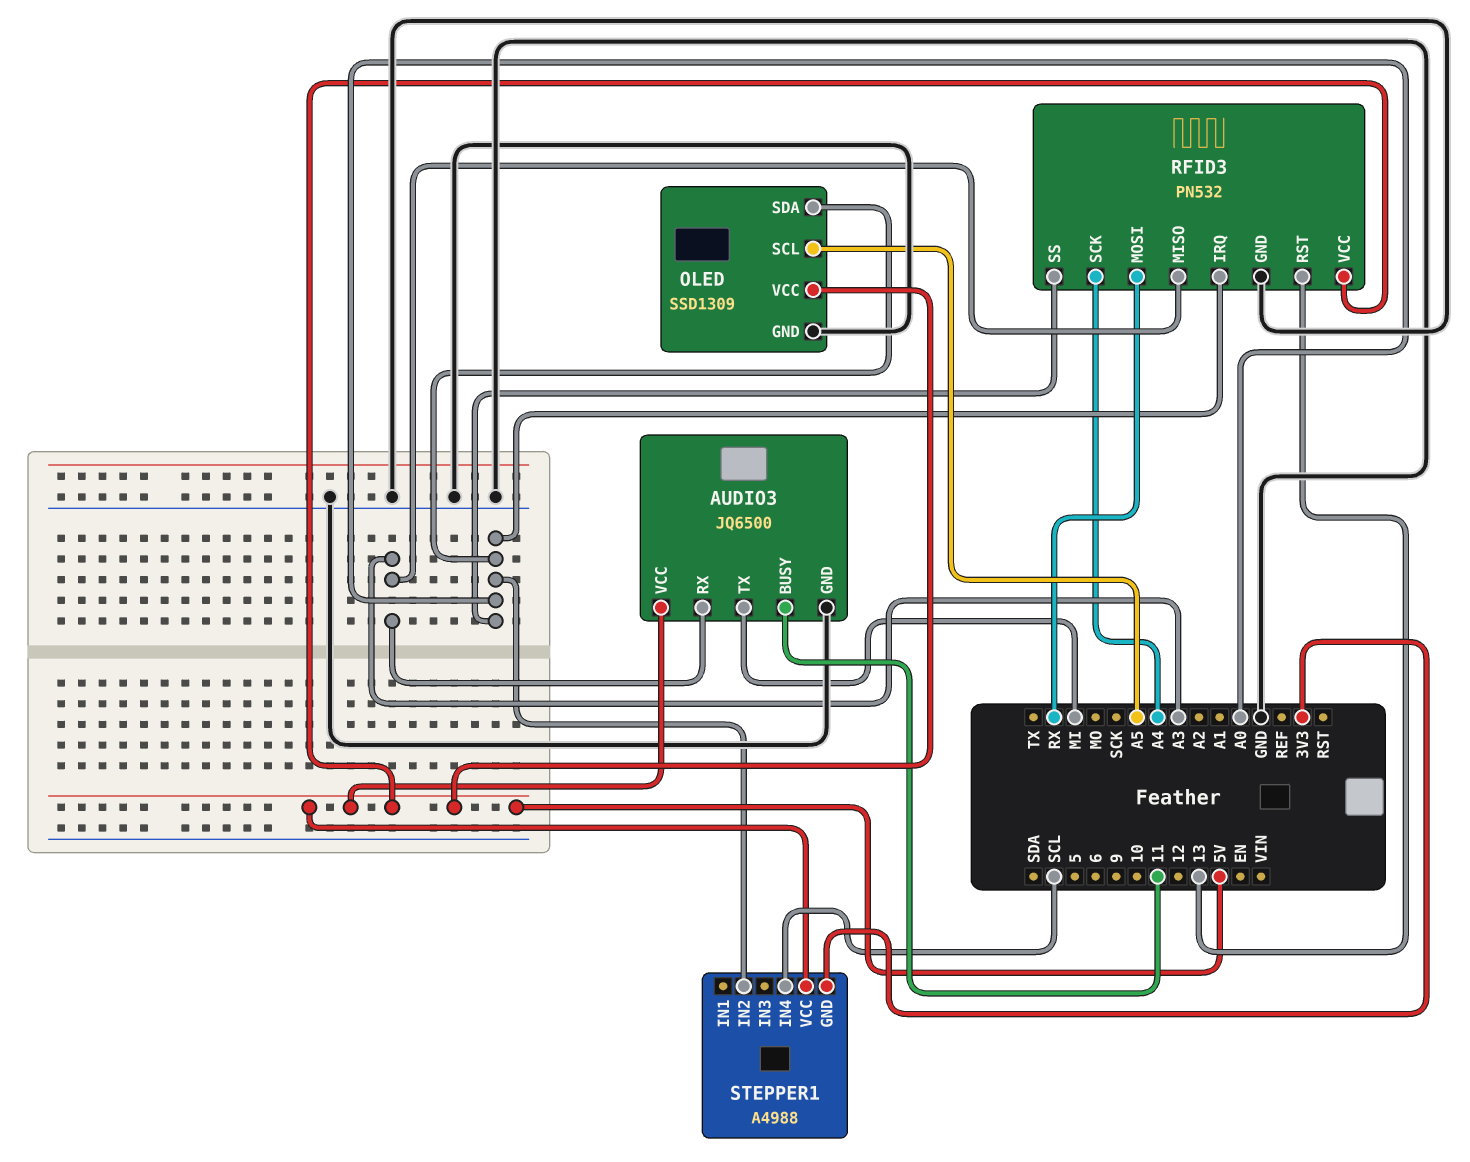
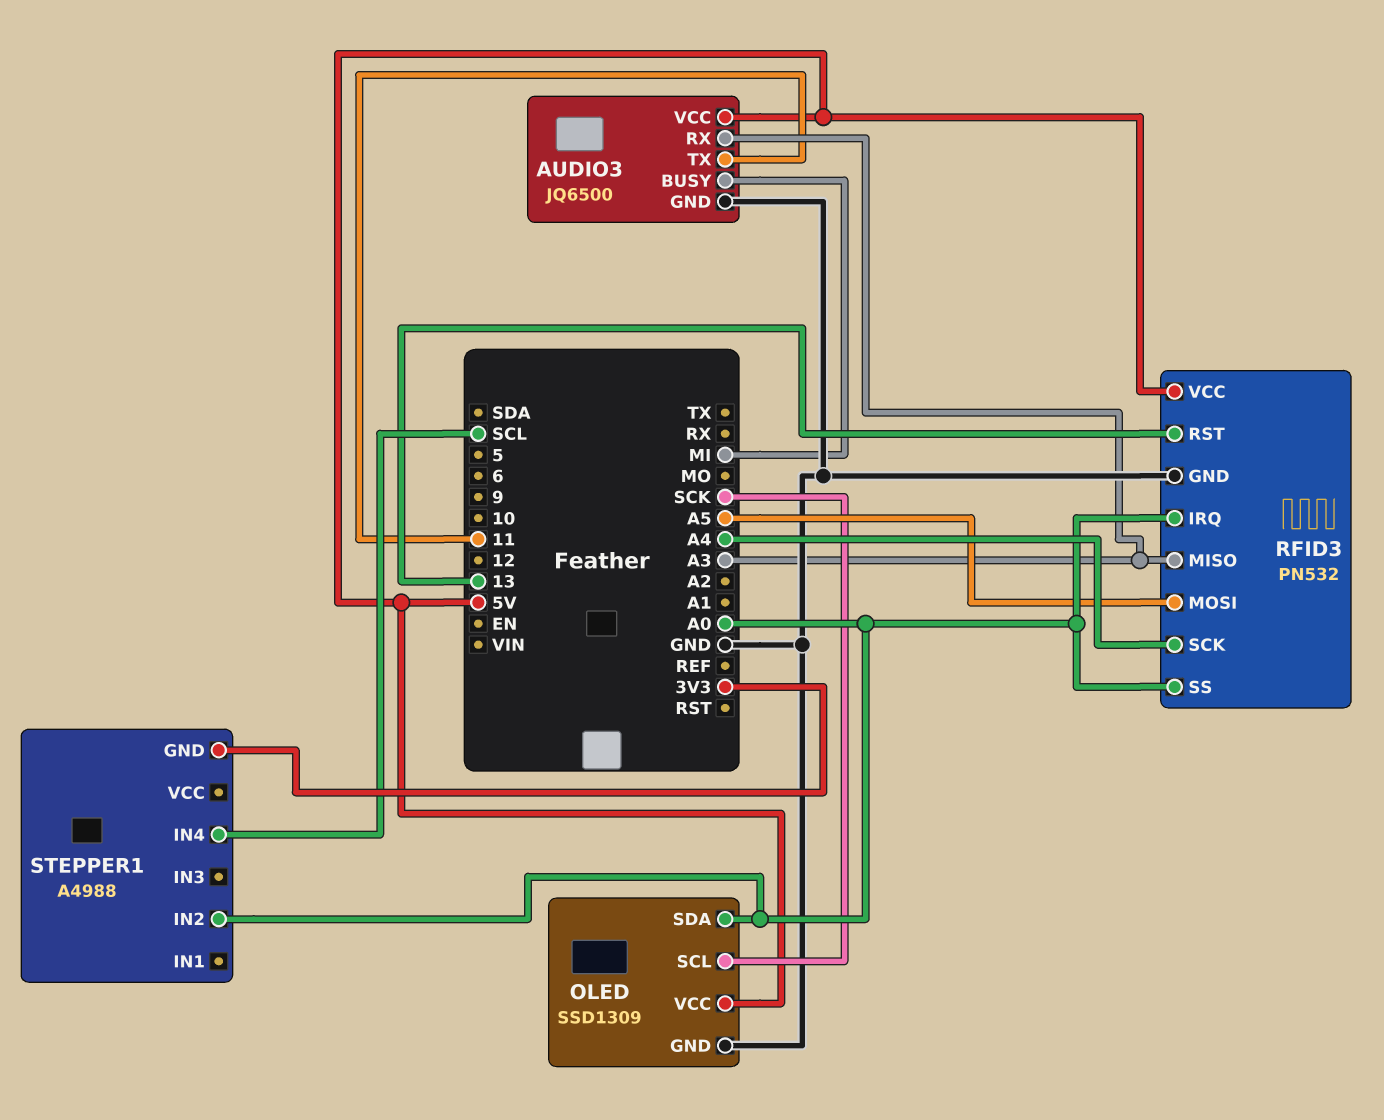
AUDIO3 pin BUSY: 11 -> MI
AUDIO3 pin TX: MI -> 11
OLED pin SCL: A5 -> SCK
RFID3 pin MOSI: RX -> A5
STEPPER1 pin VCC: 5V -> none

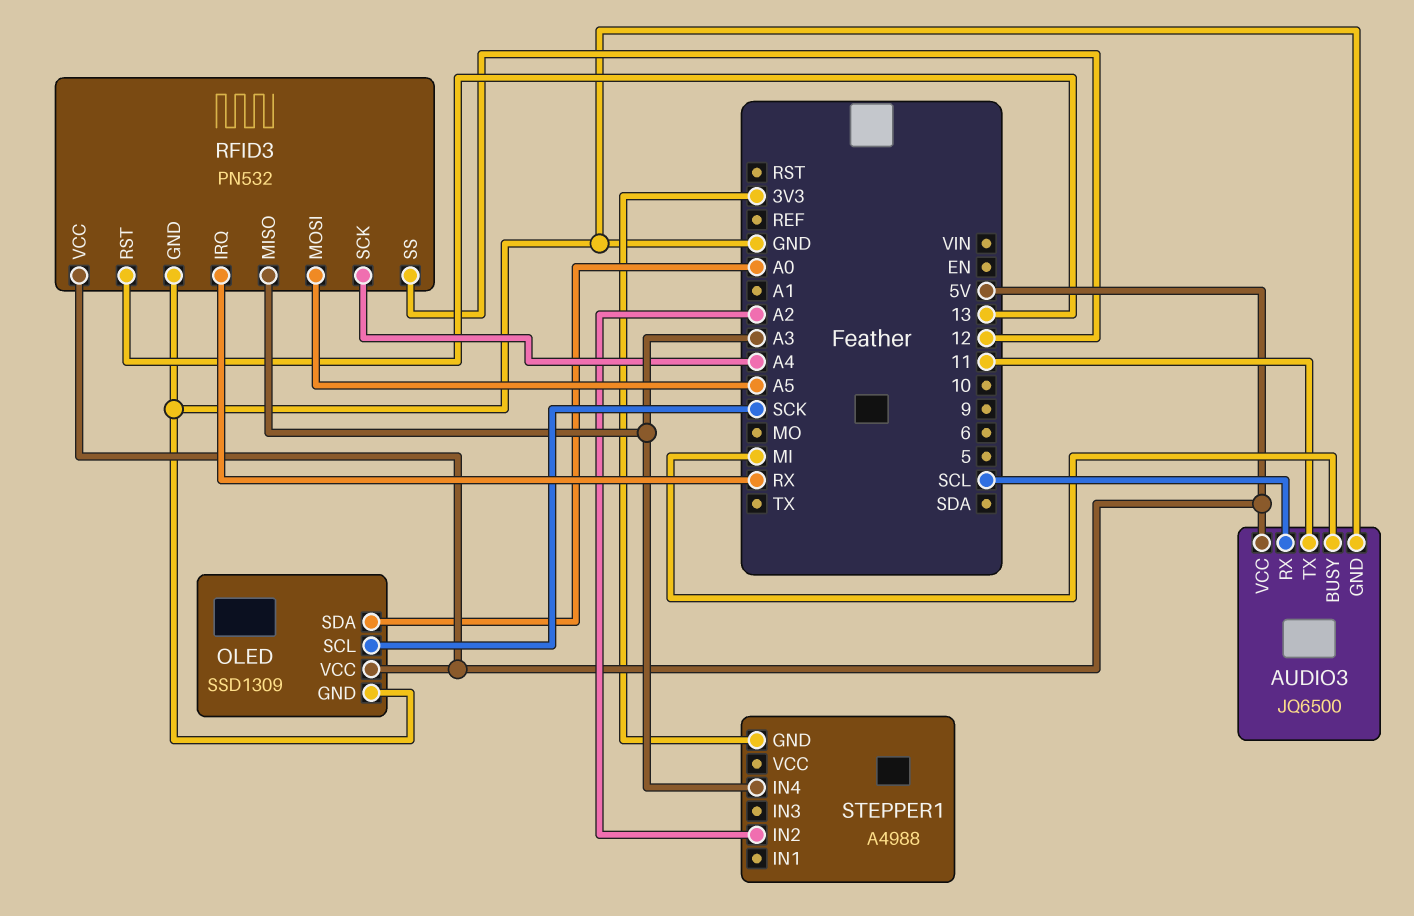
AUDIO3 pin RX: A3 -> SCL
RFID3 pin IRQ: A0 -> RX
RFID3 pin SS: A0 -> 12
STEPPER1 pin IN2: A0 -> A2
STEPPER1 pin IN4: SCL -> A3

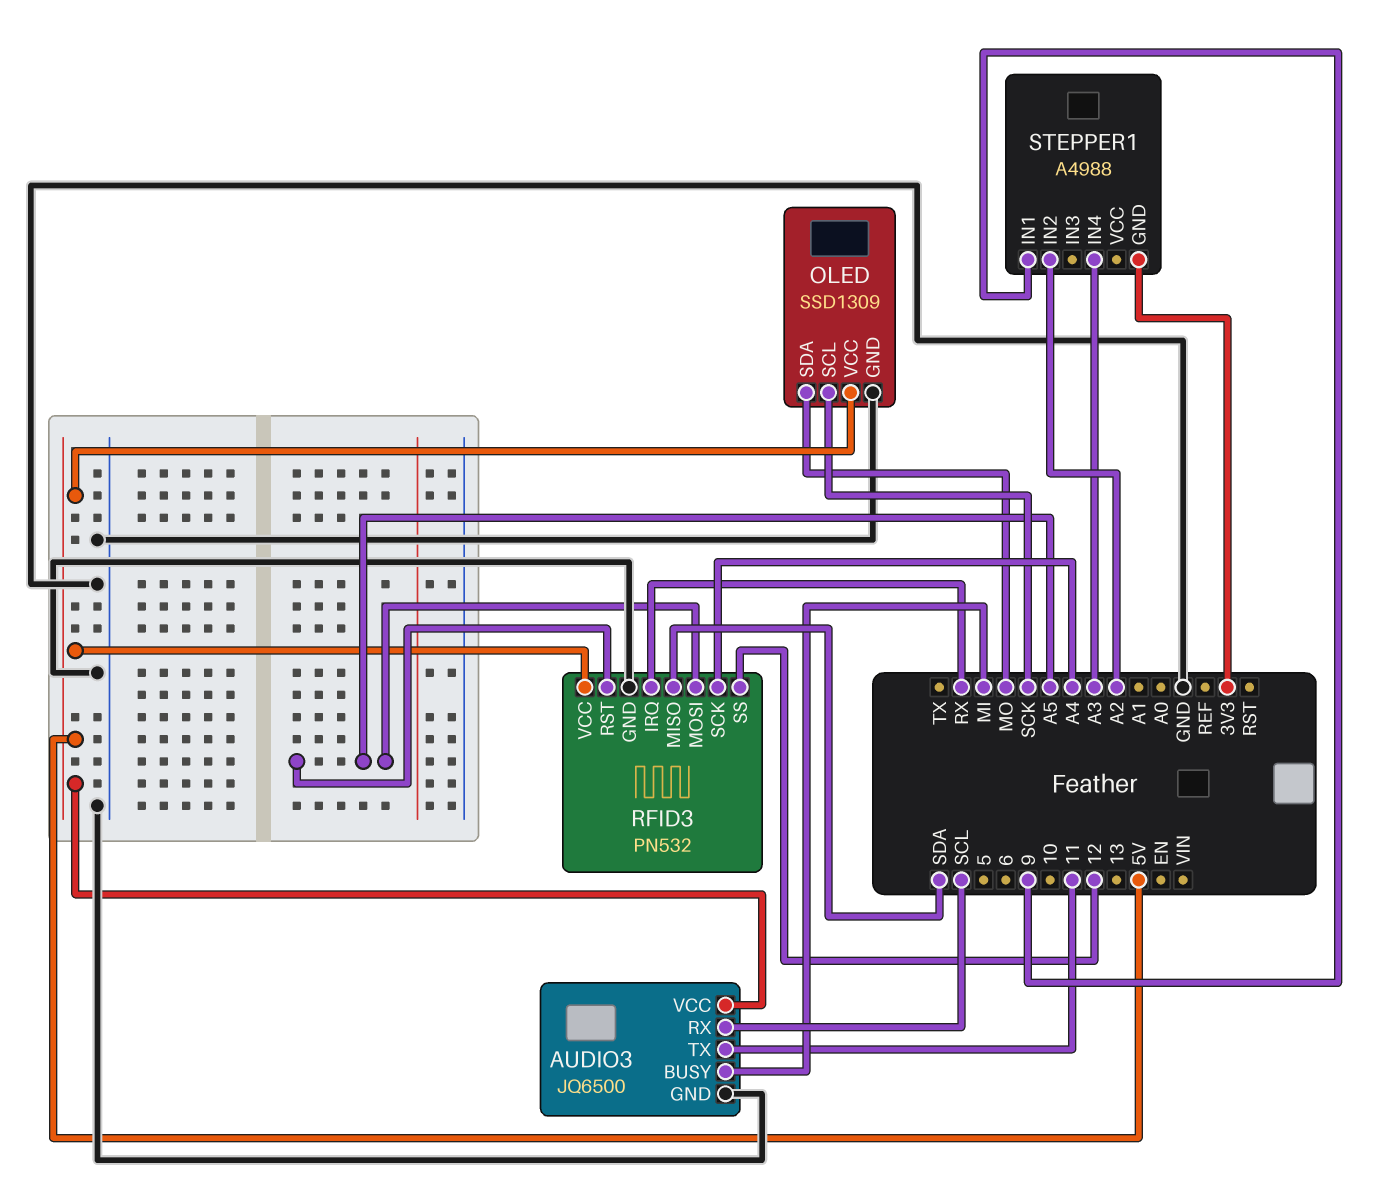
OLED pin SDA: A0 -> MO
RFID3 pin MISO: A3 -> SDA
RFID3 pin RST: 13 -> A5
STEPPER1 pin IN1: none -> 9

